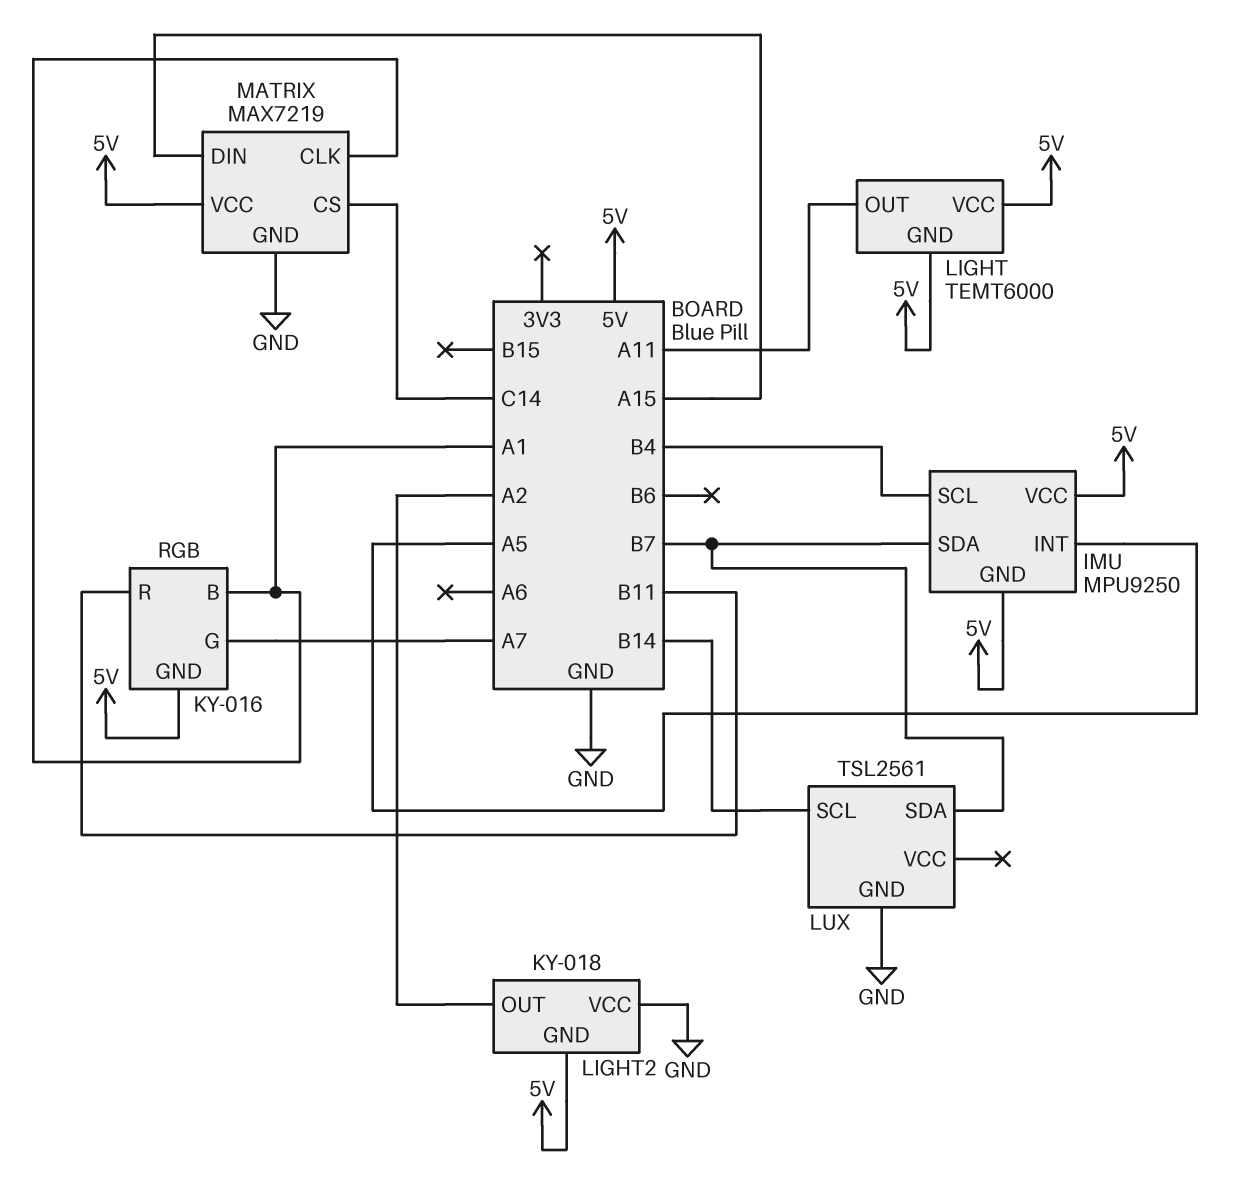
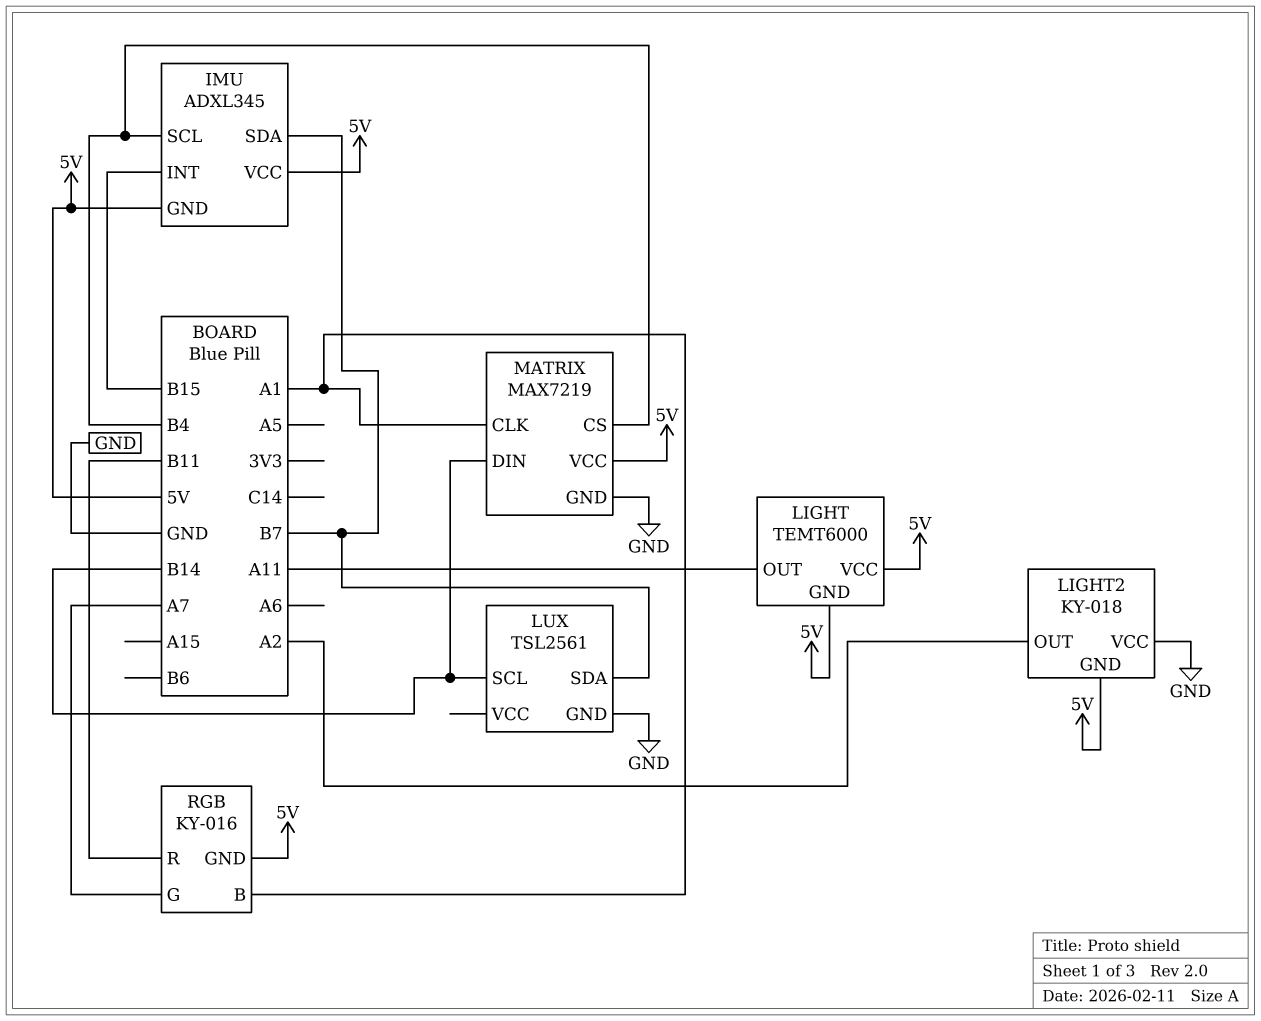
IMU: MPU9250 -> ADXL345
IMU pin INT: A5 -> B15
MATRIX pin CS: C14 -> B4
MATRIX pin DIN: A15 -> B14

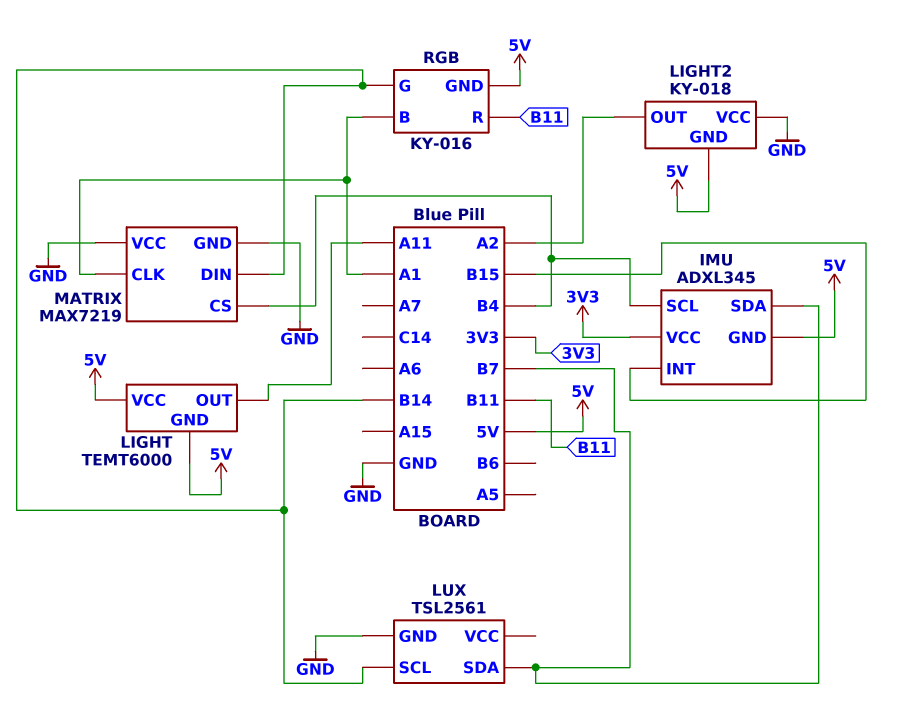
IMU pin VCC: 5V -> 3V3
MATRIX pin VCC: 5V -> GND
RGB pin G: A7 -> B14

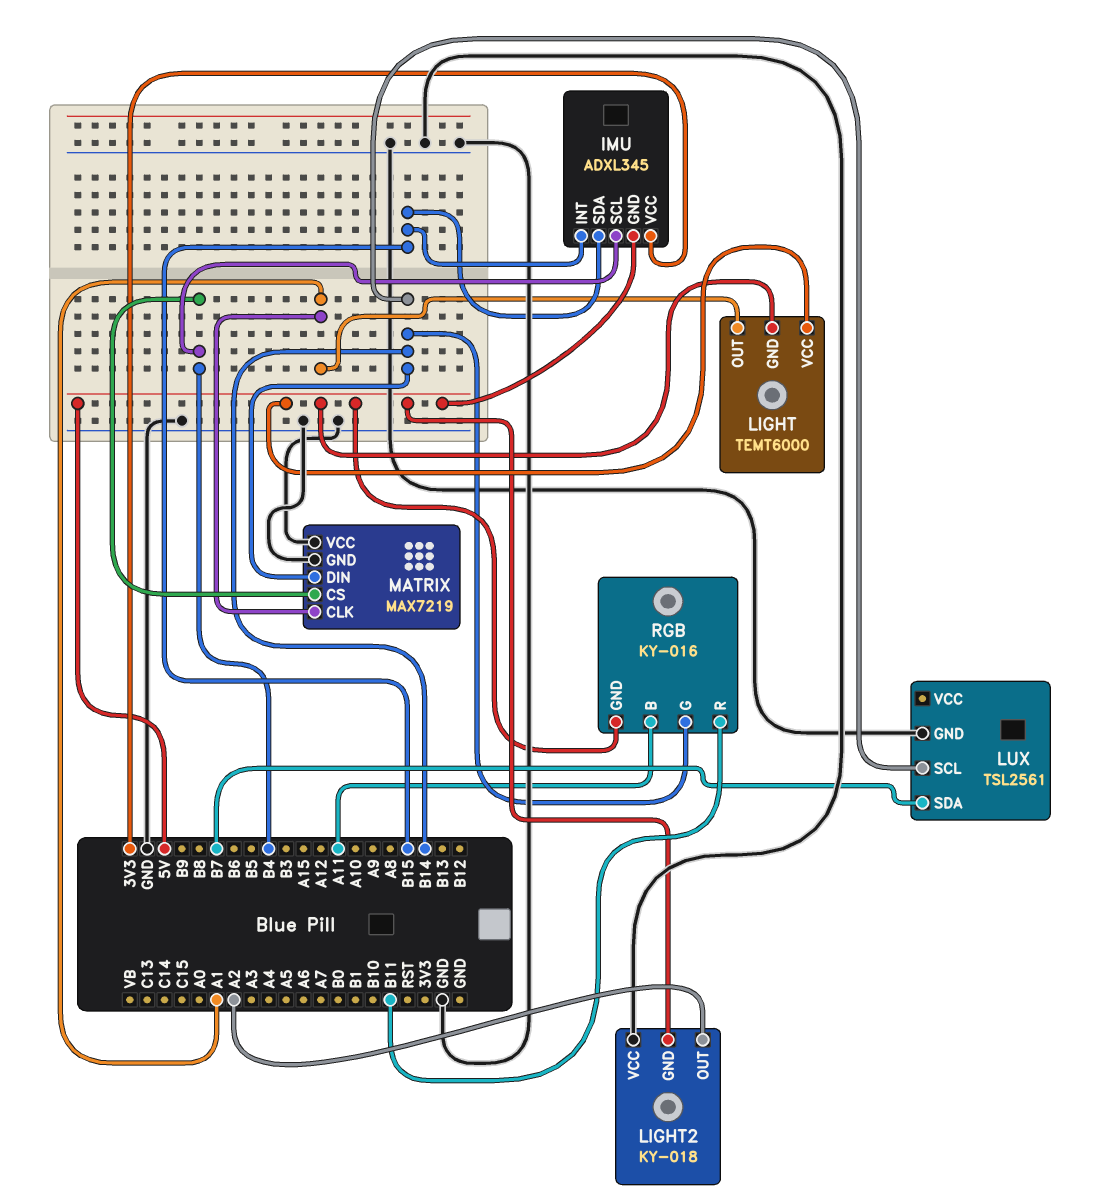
IMU pin SDA: B7 -> B15
LIGHT pin OUT: A11 -> A1
RGB pin B: A1 -> A11

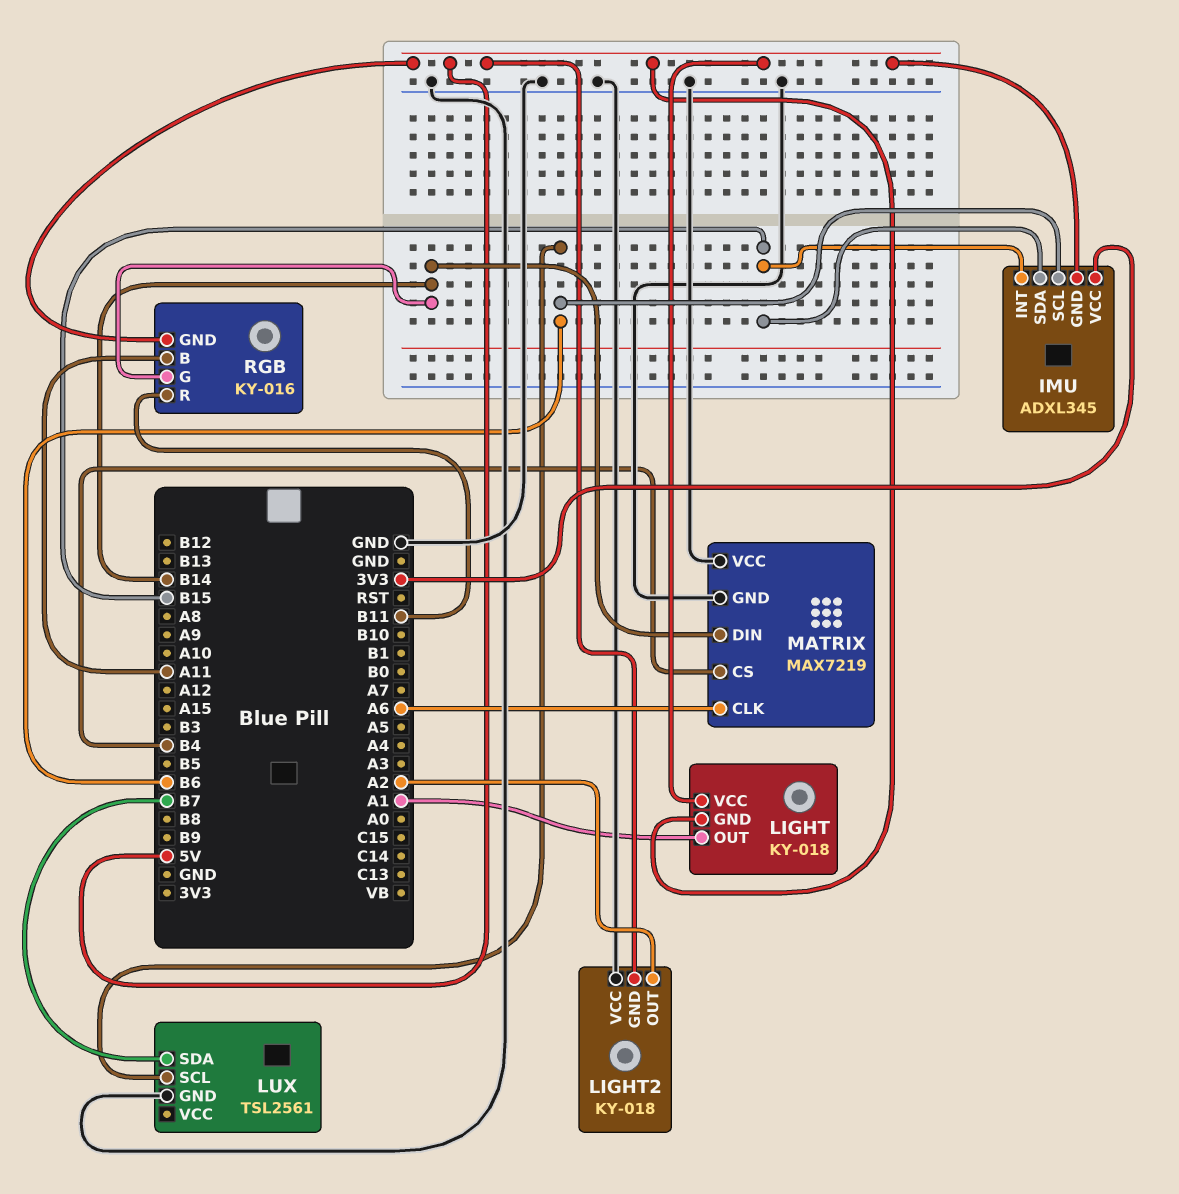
IMU pin SCL: B4 -> B6
LIGHT: TEMT6000 -> KY-018
LUX pin SCL: B14 -> B6
MATRIX pin CLK: A1 -> A6

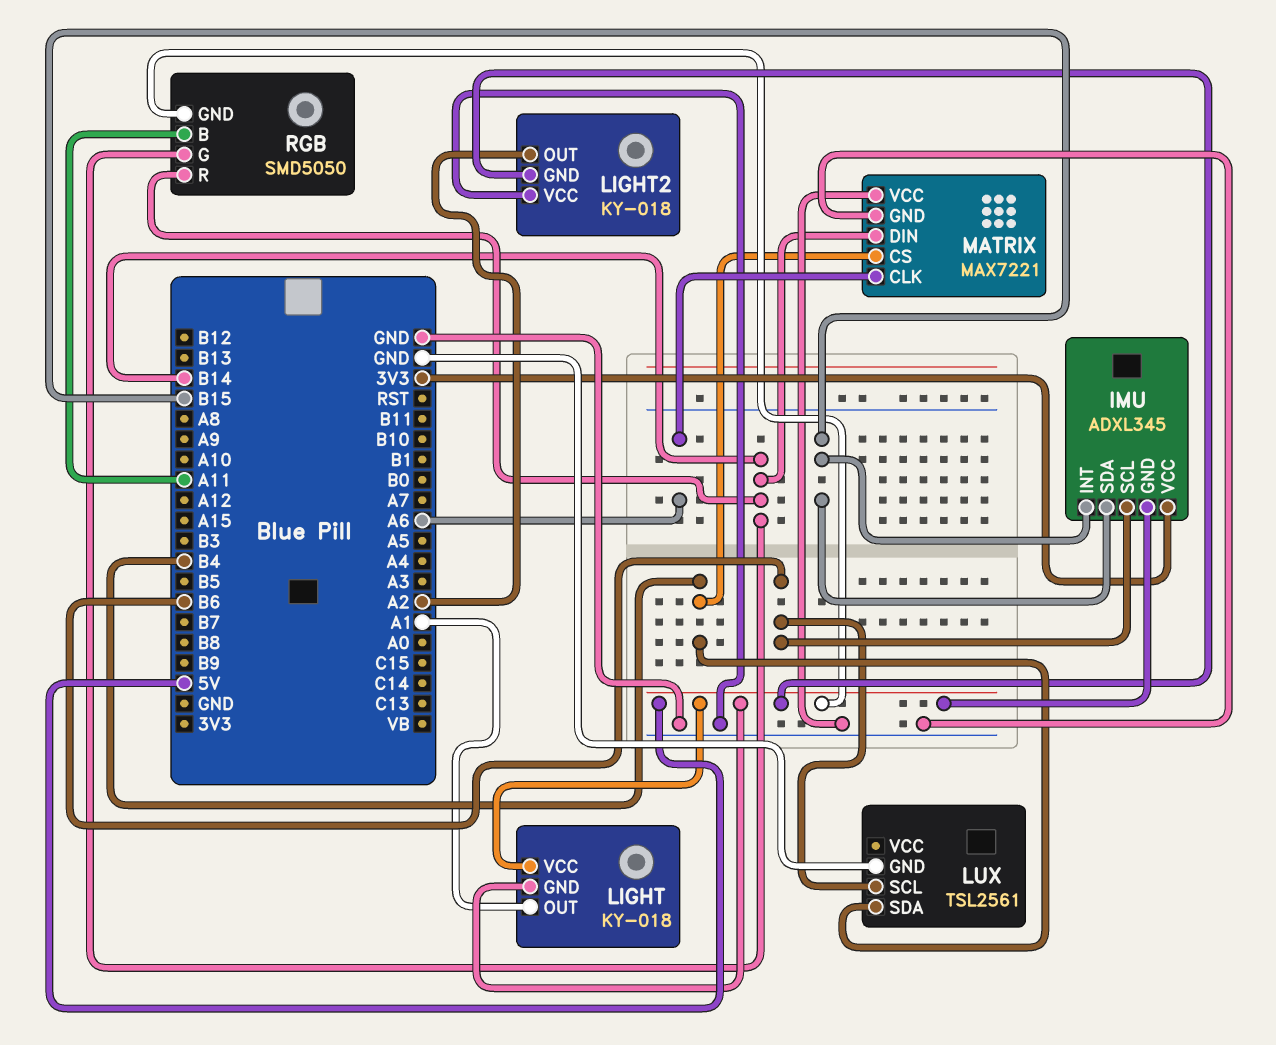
LUX pin SDA: B7 -> B4
MATRIX: MAX7219 -> MAX7221
RGB: KY-016 -> SMD5050
RGB pin R: B11 -> B14

